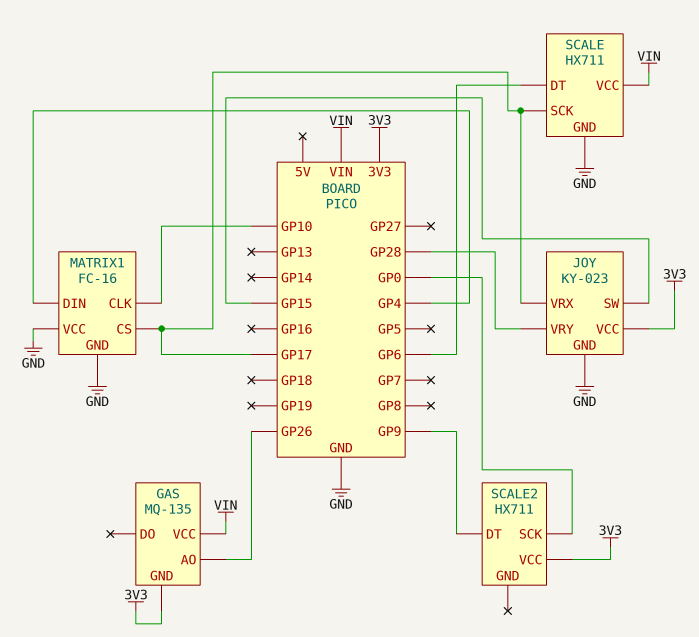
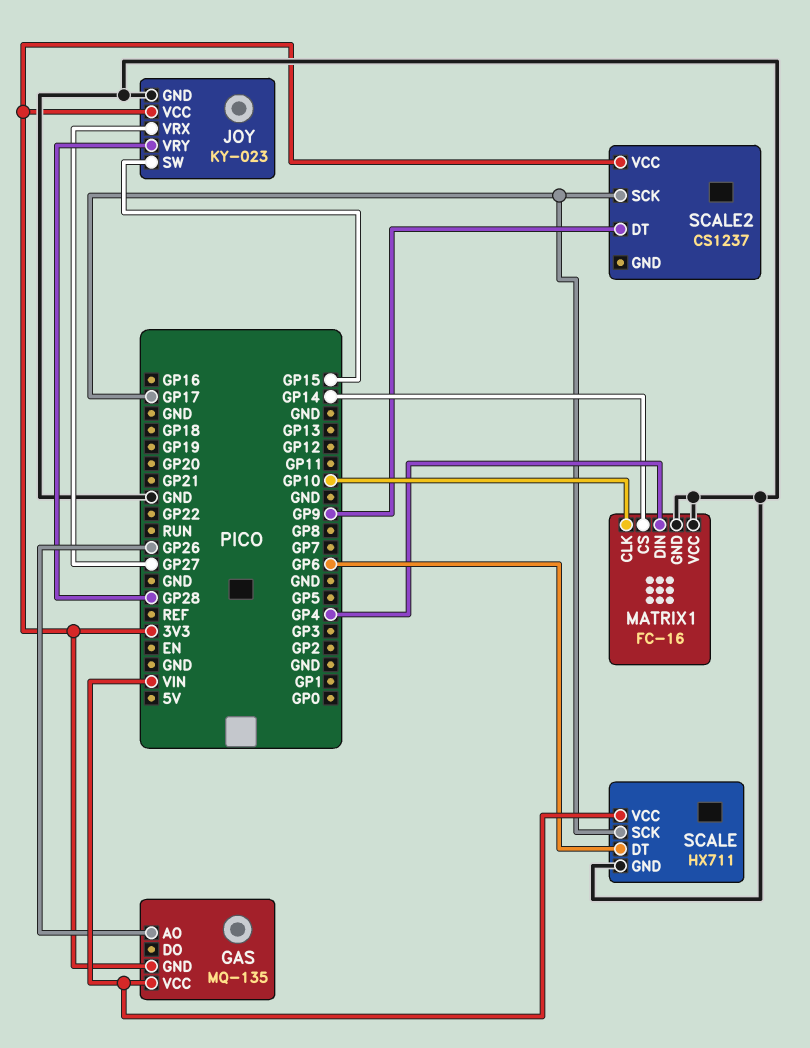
JOY pin VRX: GP17 -> GP27
MATRIX1 pin CS: GP17 -> GP14
SCALE2: HX711 -> CS1237
SCALE2 pin SCK: GP0 -> GP17

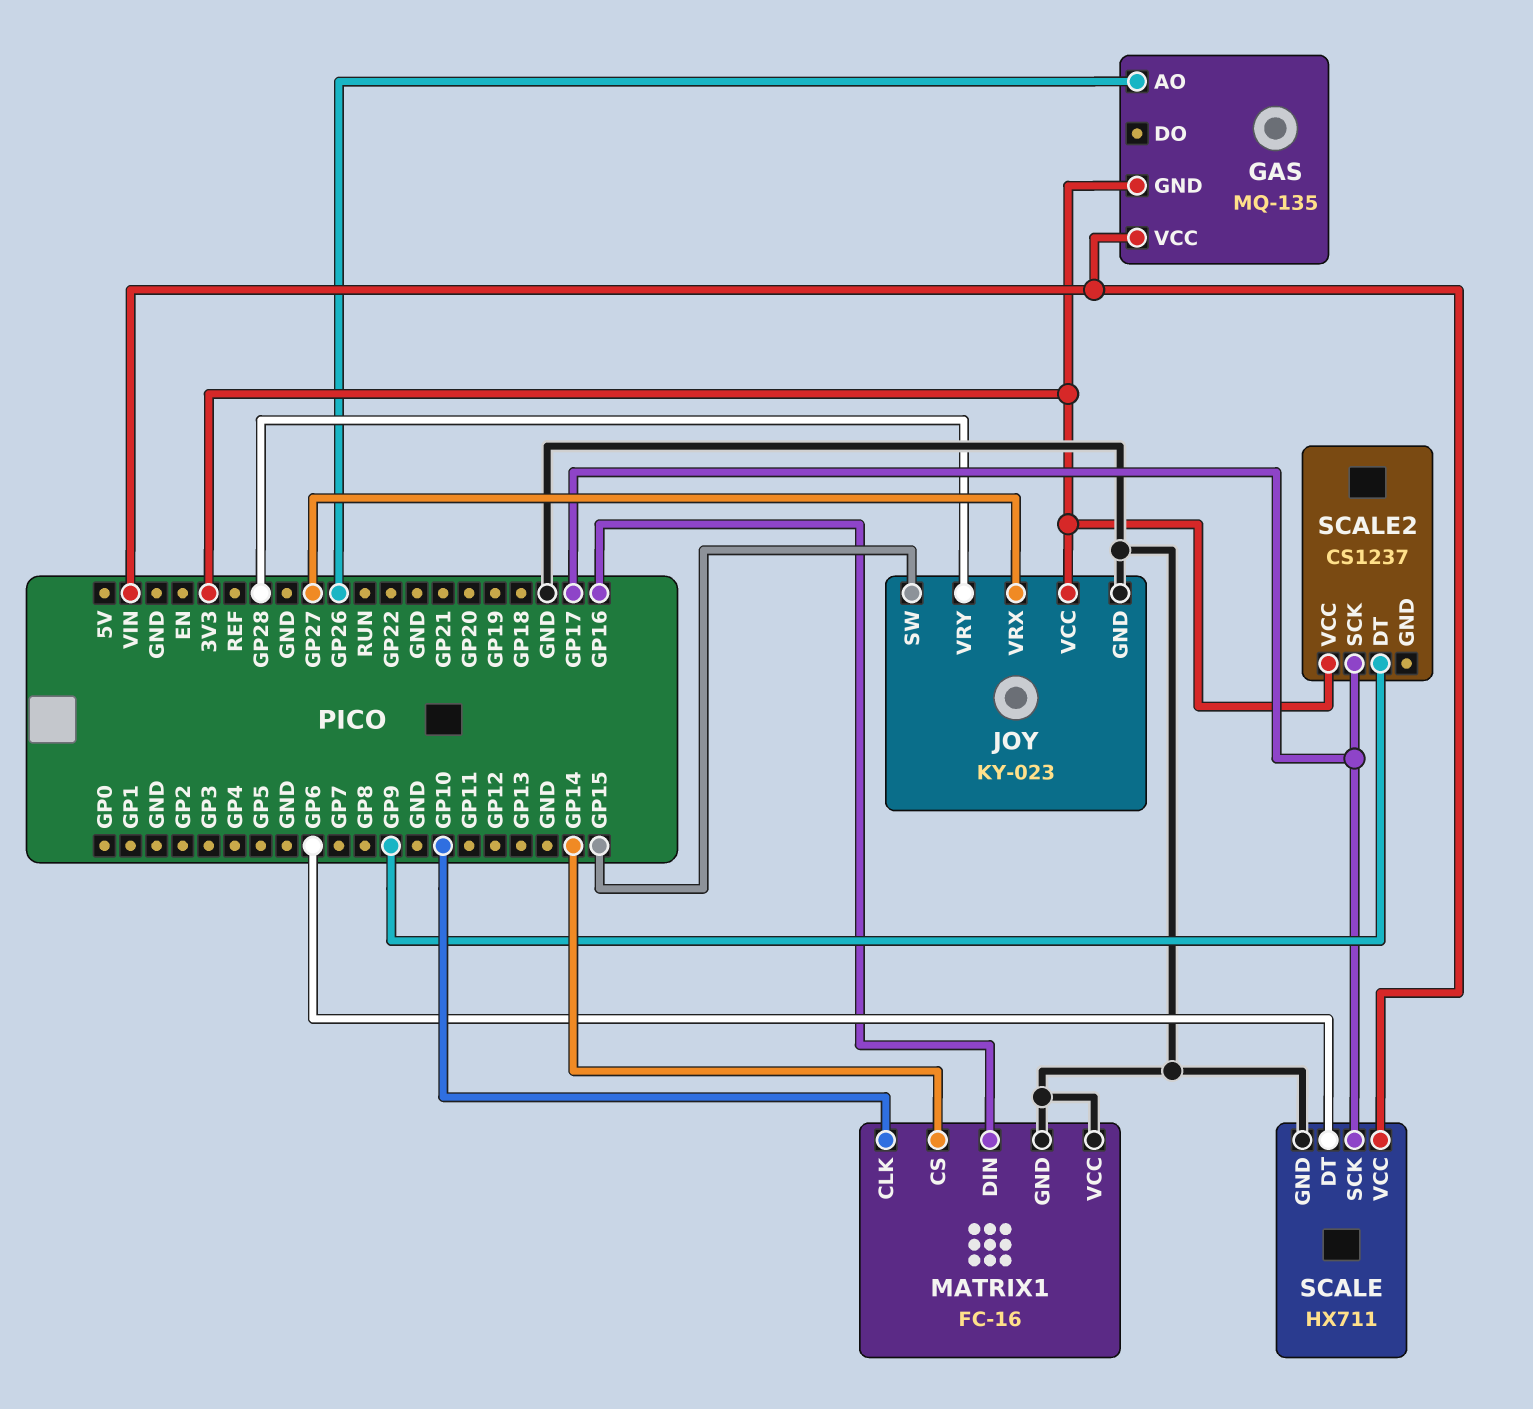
MATRIX1 pin DIN: GP4 -> GP16

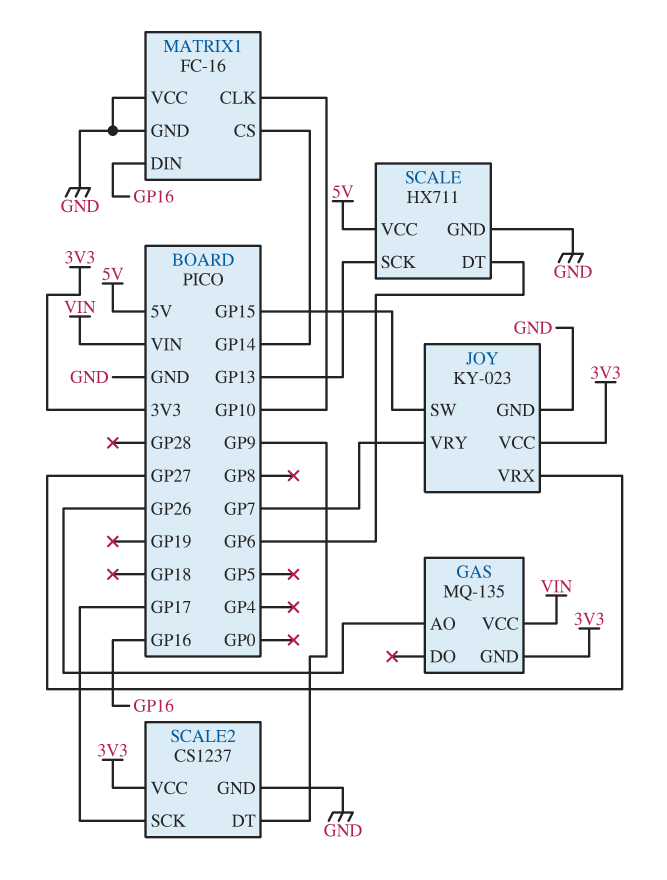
JOY pin VRY: GP28 -> GP7
SCALE pin SCK: GP17 -> GP13
SCALE pin VCC: VIN -> 5V
SCALE2 pin GND: none -> GND

